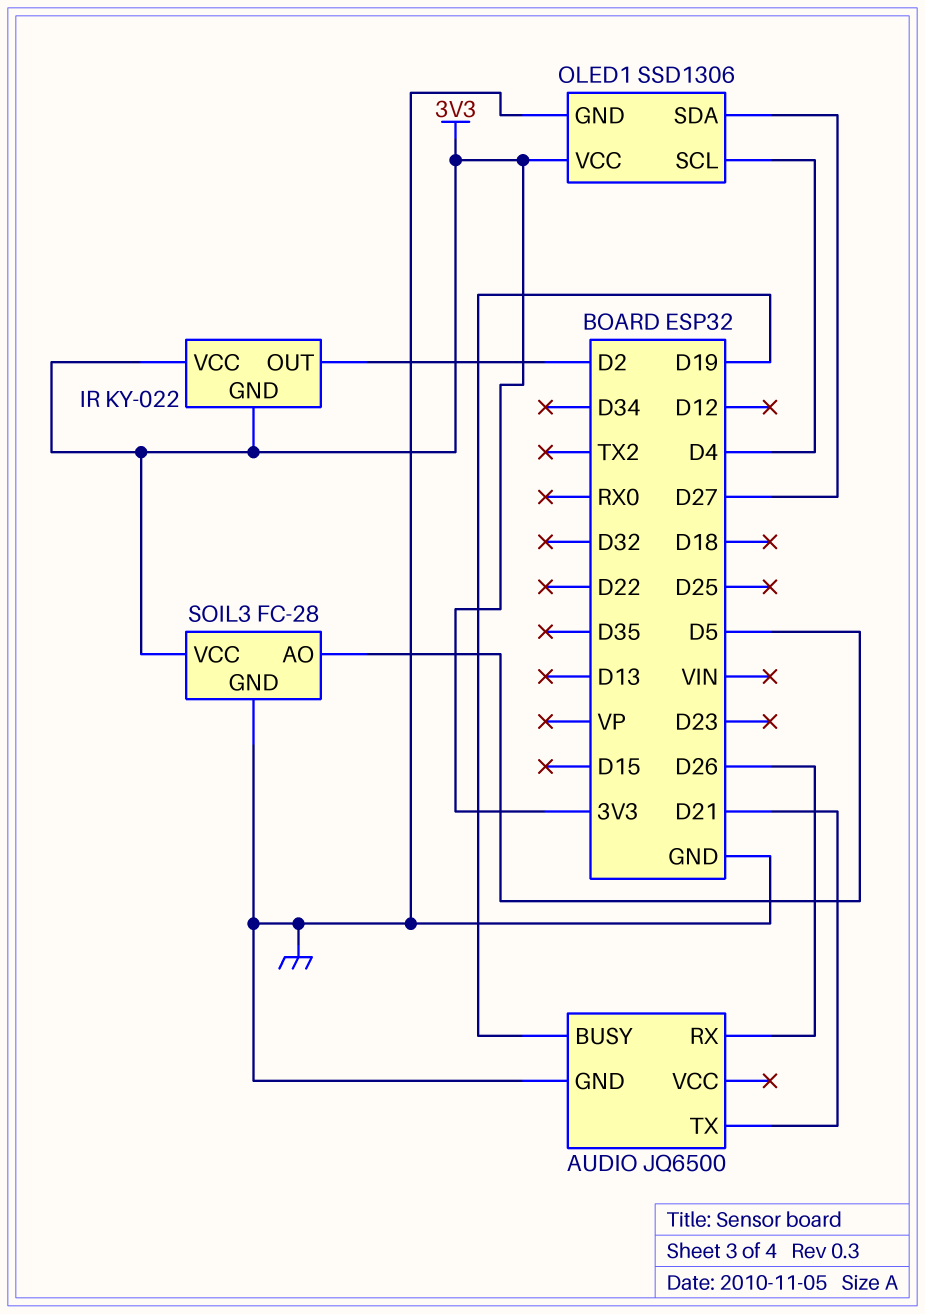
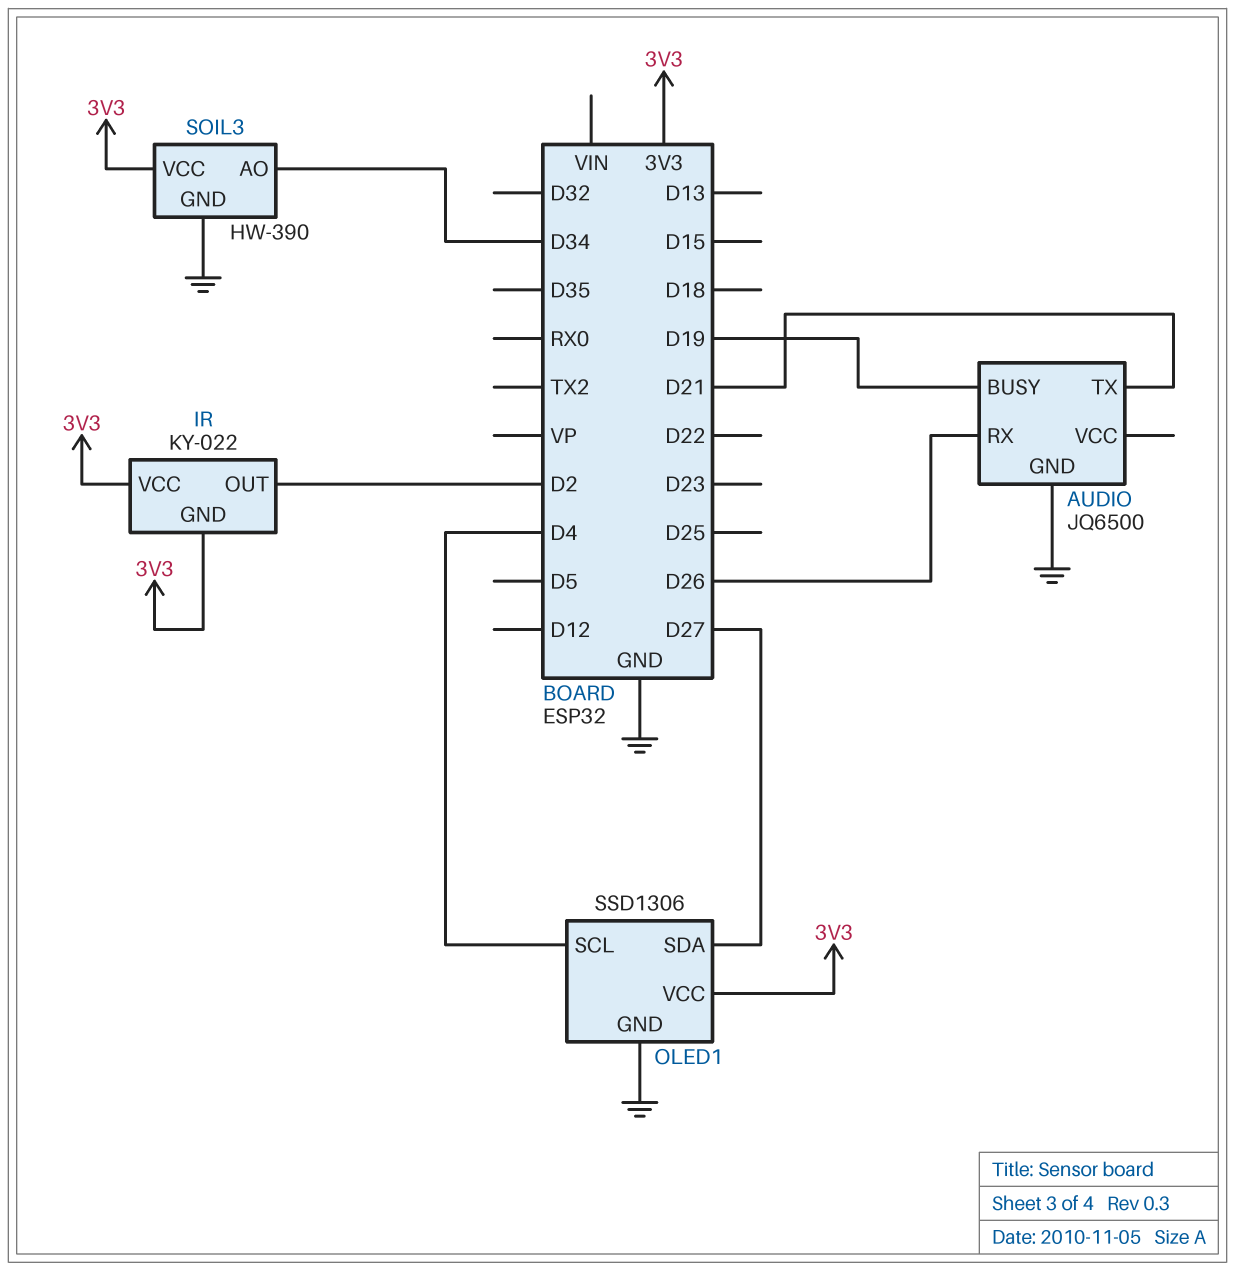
SOIL3: FC-28 -> HW-390
SOIL3 pin AO: D5 -> D34

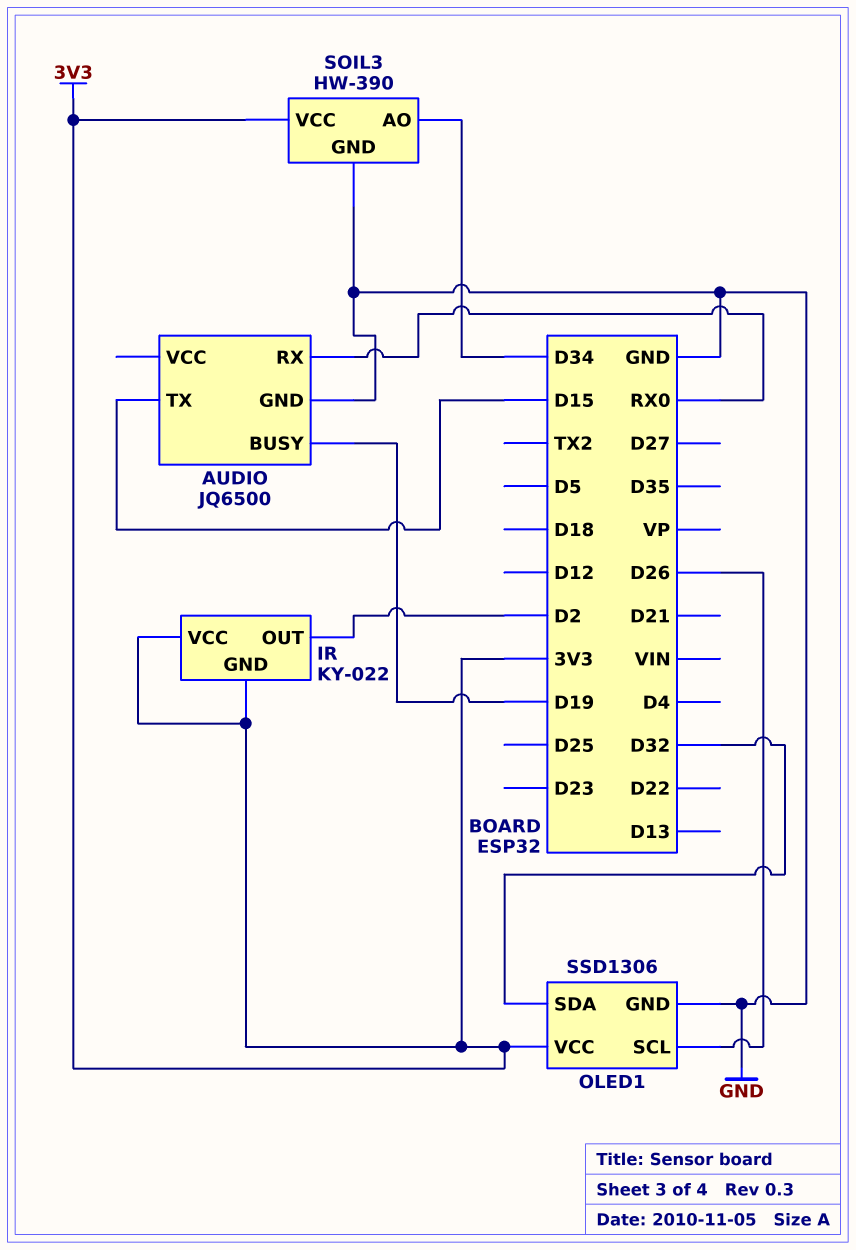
AUDIO pin RX: D26 -> RX0
AUDIO pin TX: D21 -> D15
OLED1 pin SCL: D4 -> D26
OLED1 pin SDA: D27 -> D32

